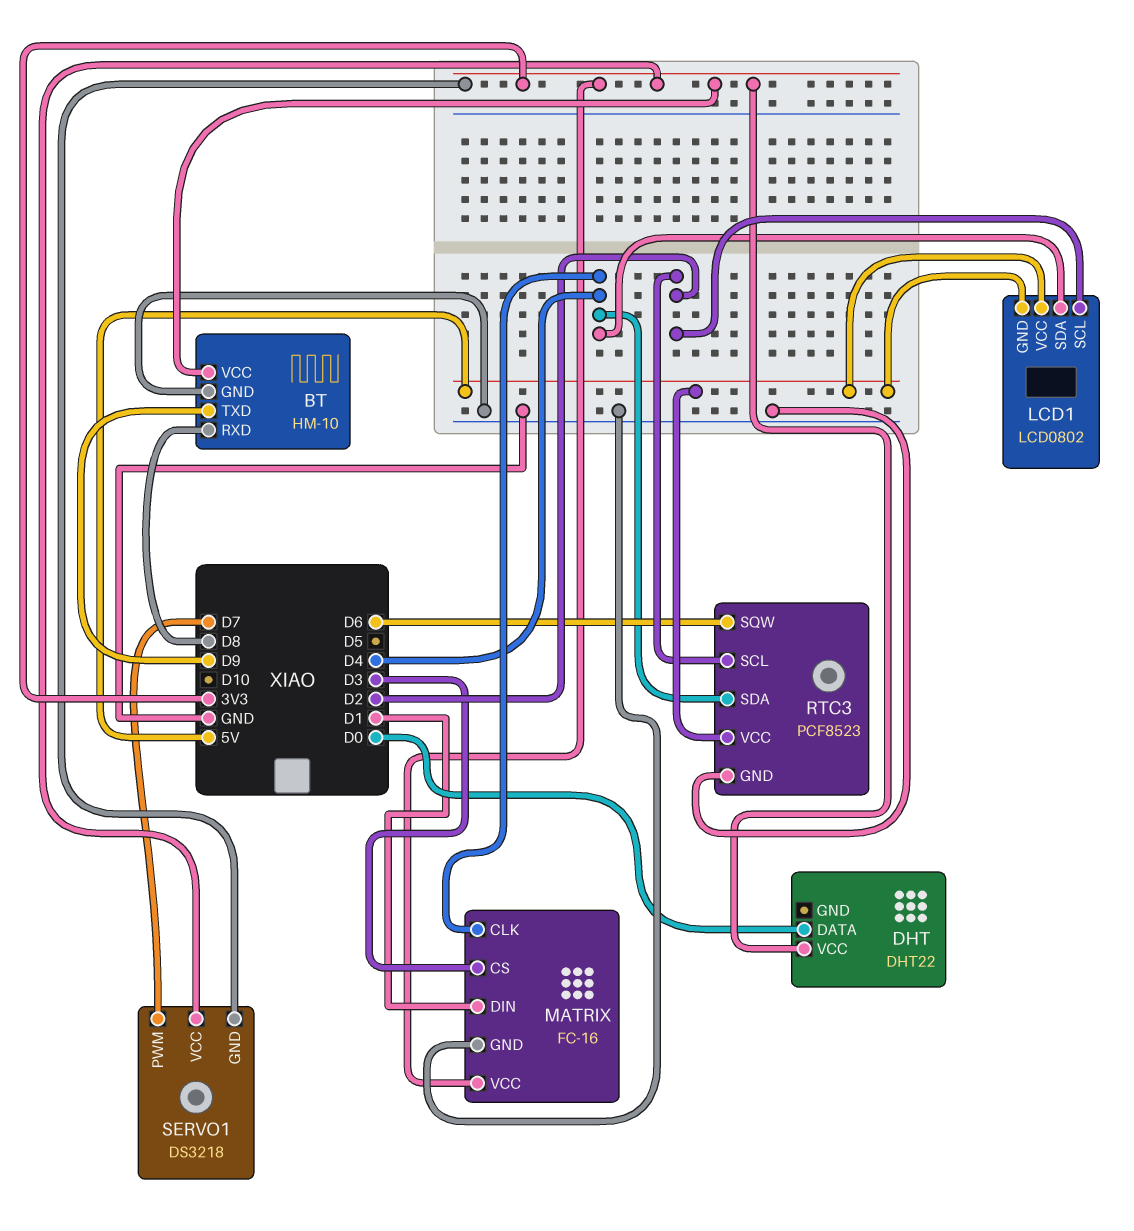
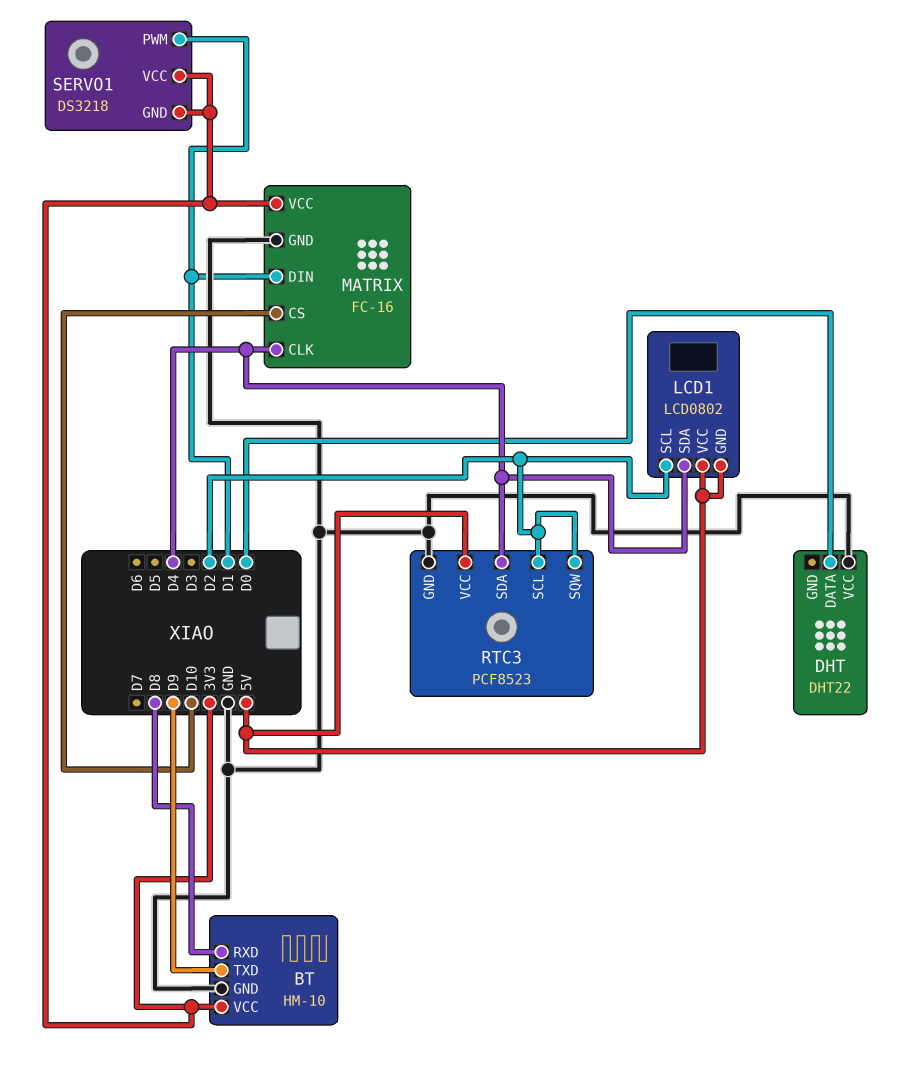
DHT pin VCC: 3V3 -> GND
MATRIX pin CS: D3 -> D10
RTC3 pin SQW: D6 -> D2
SERVO1 pin PWM: D7 -> D1

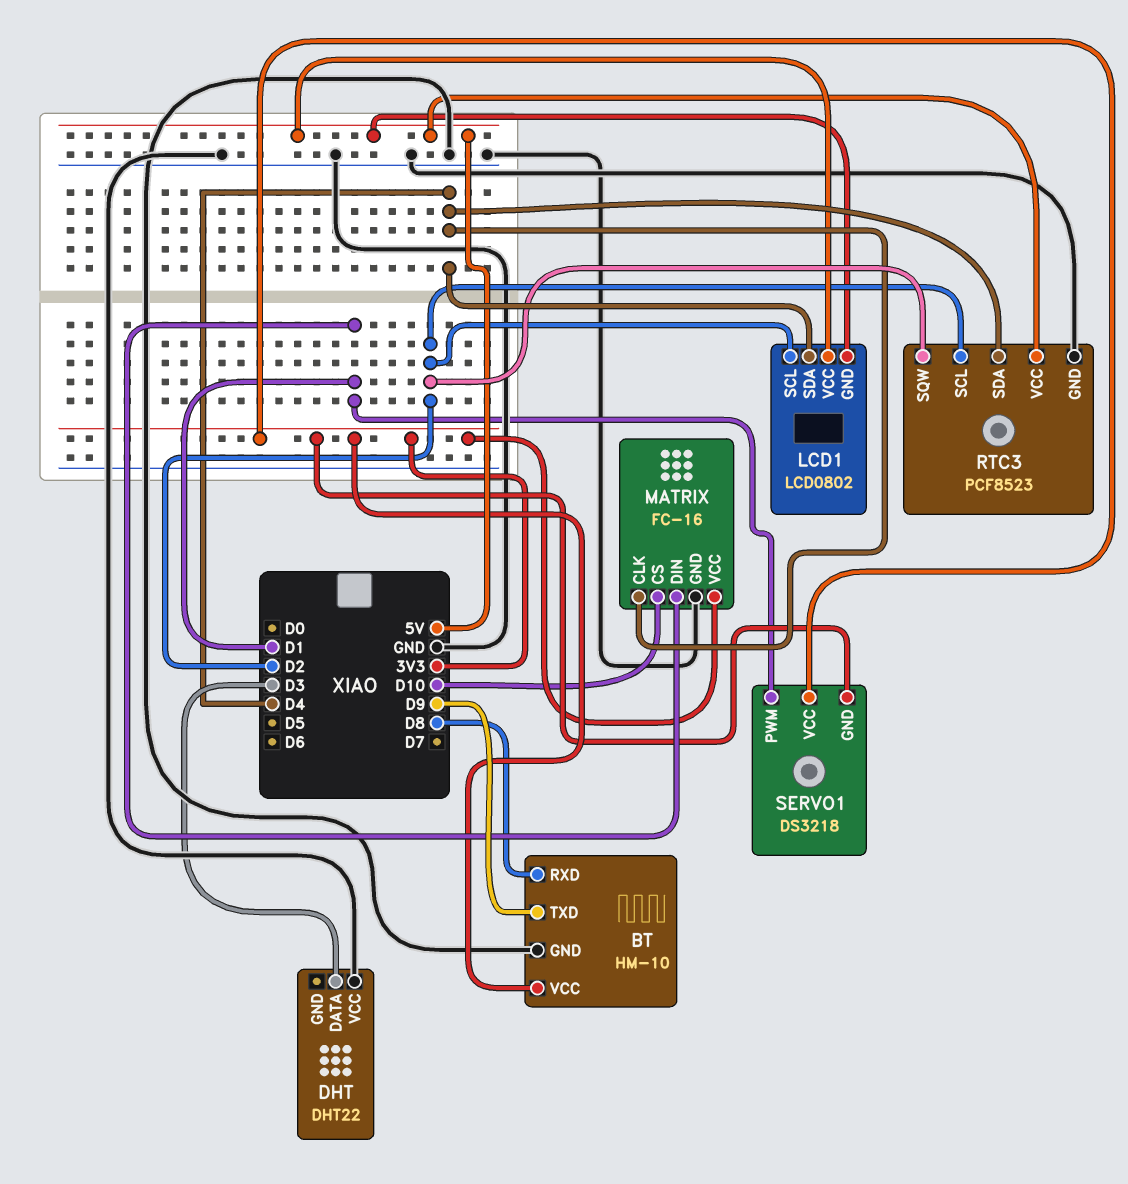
DHT pin DATA: D0 -> D3

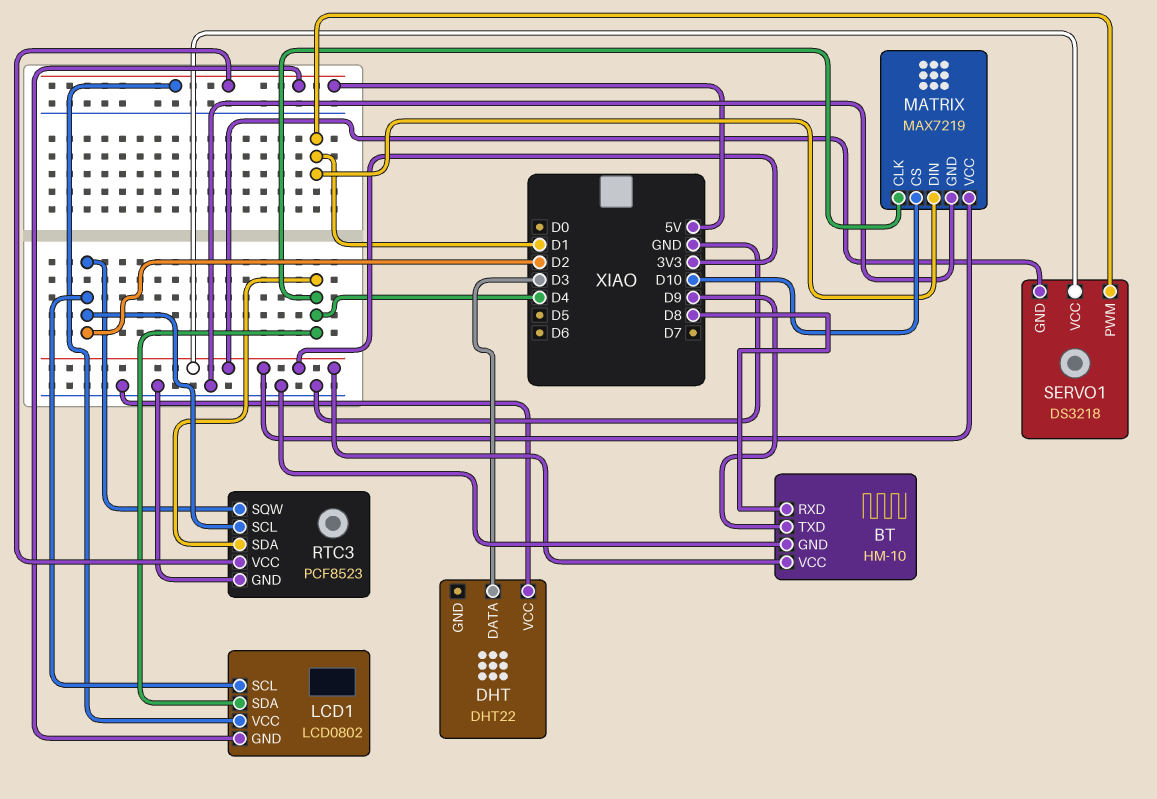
MATRIX: FC-16 -> MAX7219

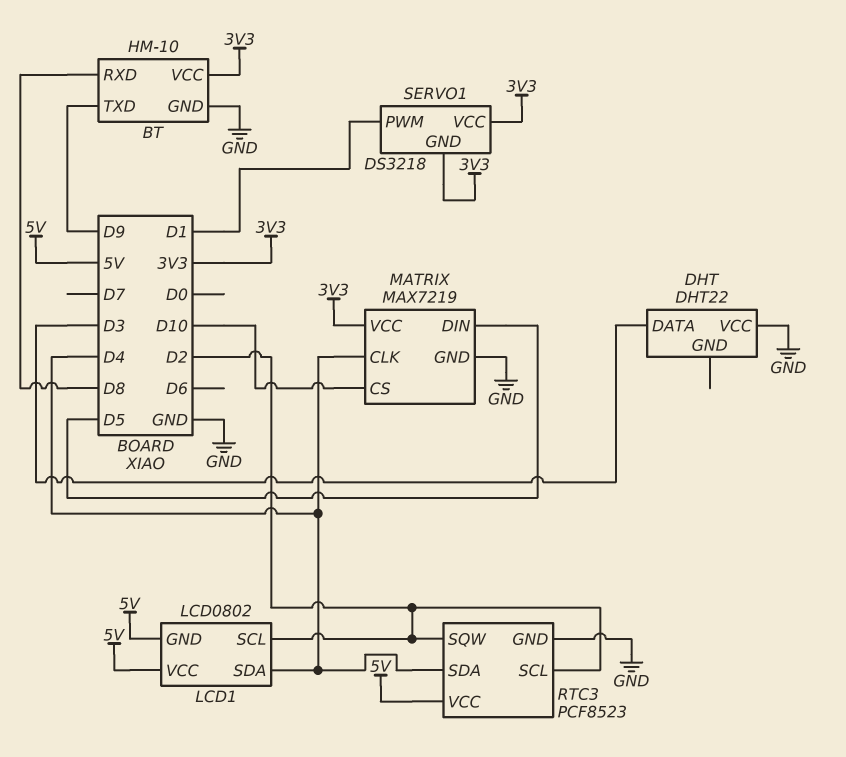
MATRIX pin DIN: D1 -> D5

